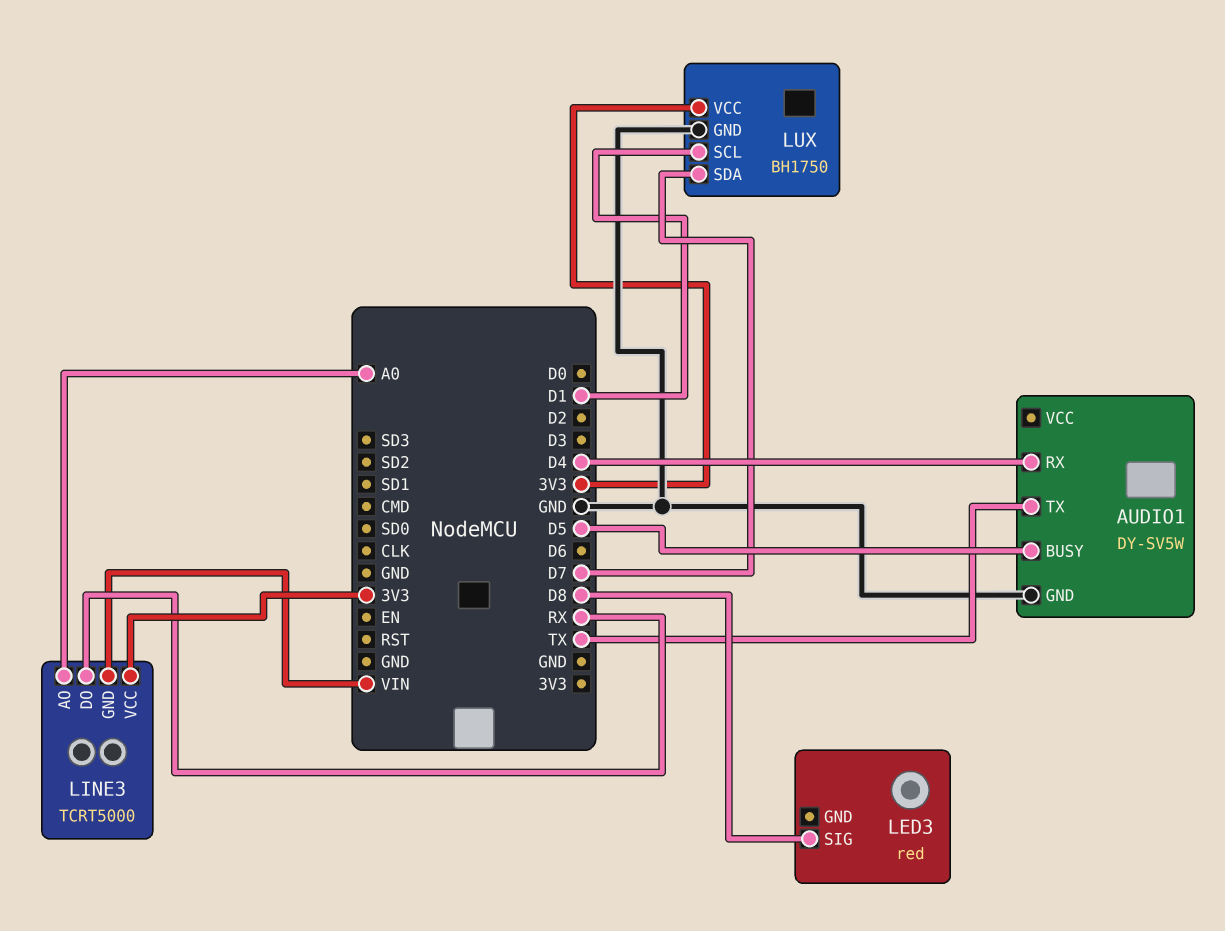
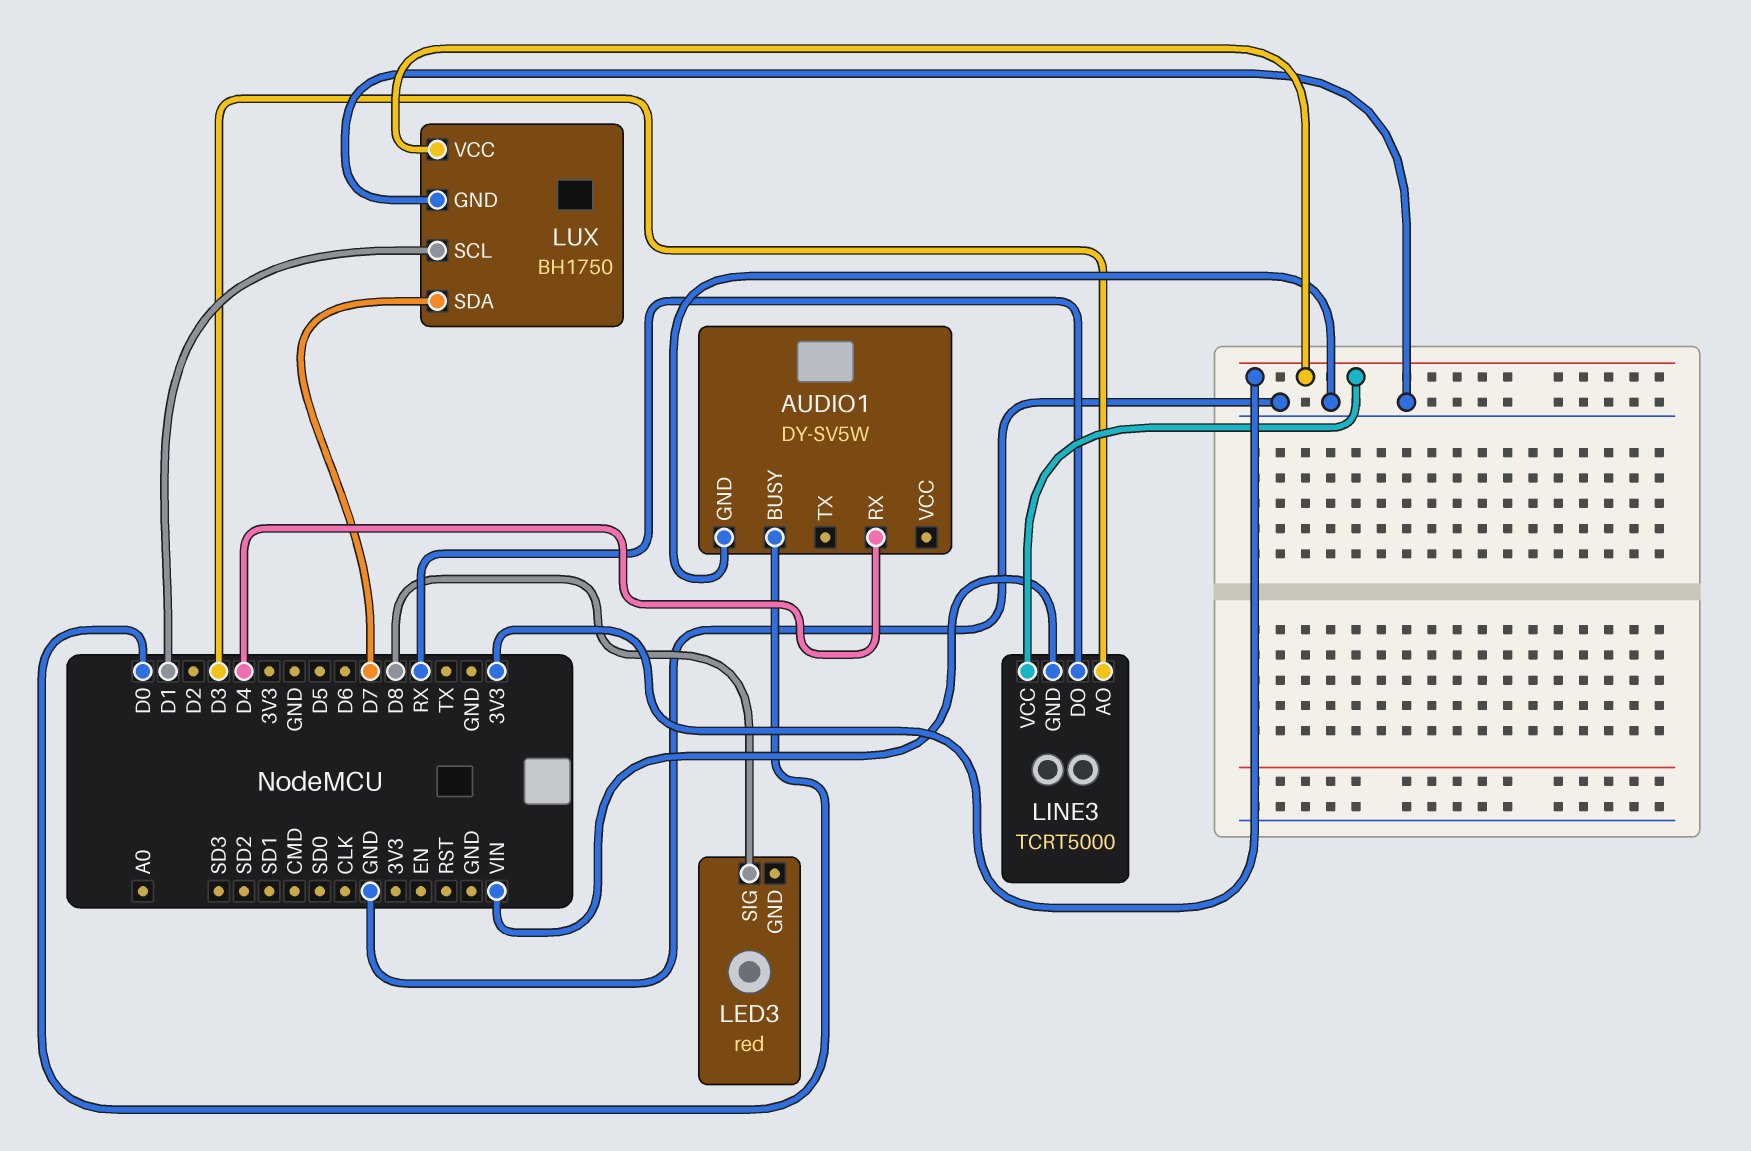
AUDIO1 pin BUSY: D5 -> D0
AUDIO1 pin TX: TX -> none
LINE3 pin AO: A0 -> D3

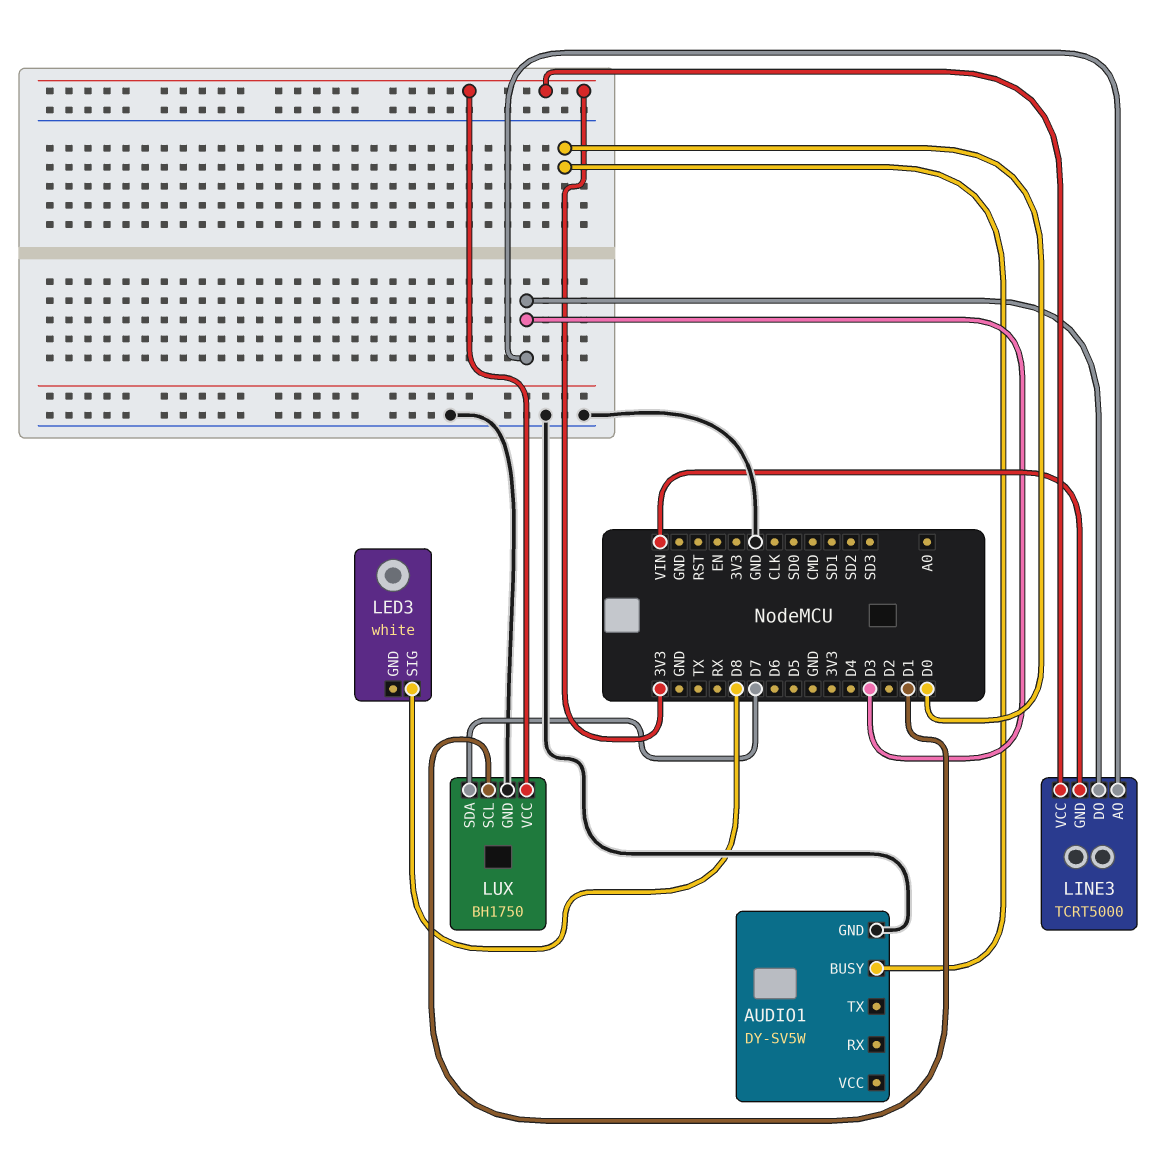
AUDIO1 pin RX: D4 -> none
LED3: red -> white
LINE3 pin DO: RX -> D3

